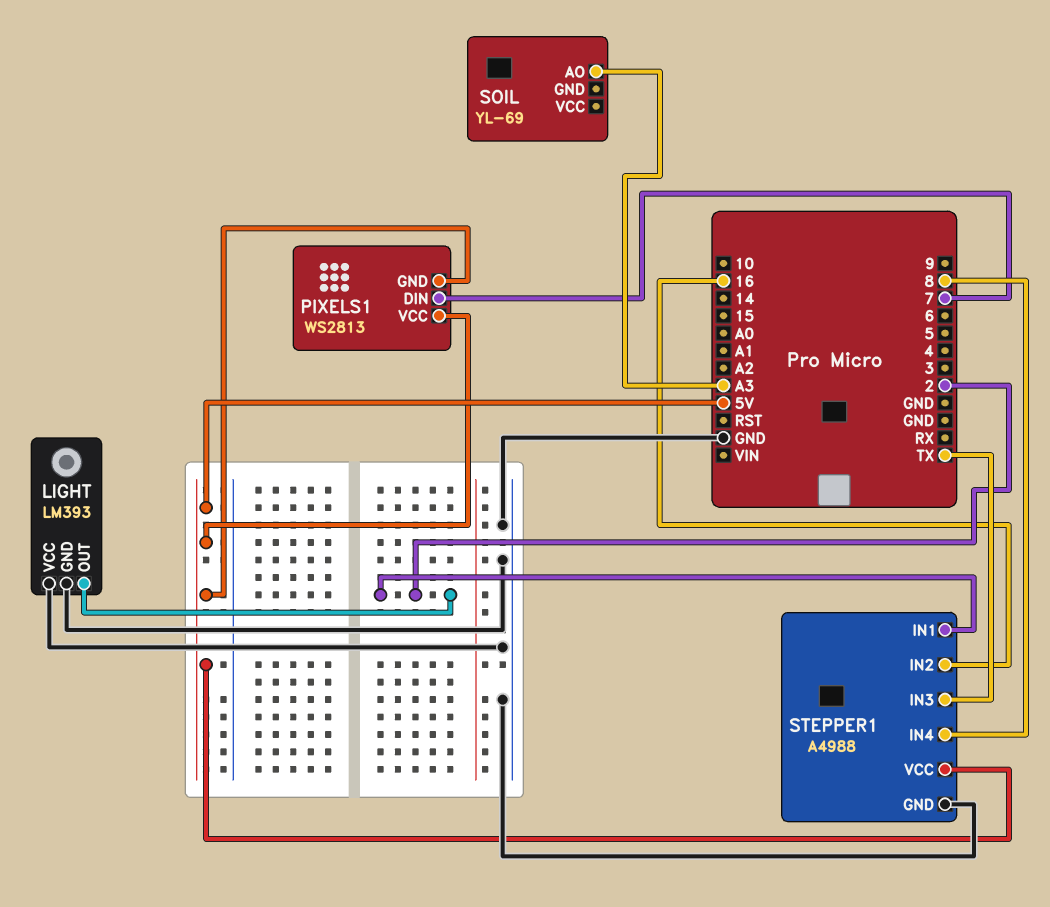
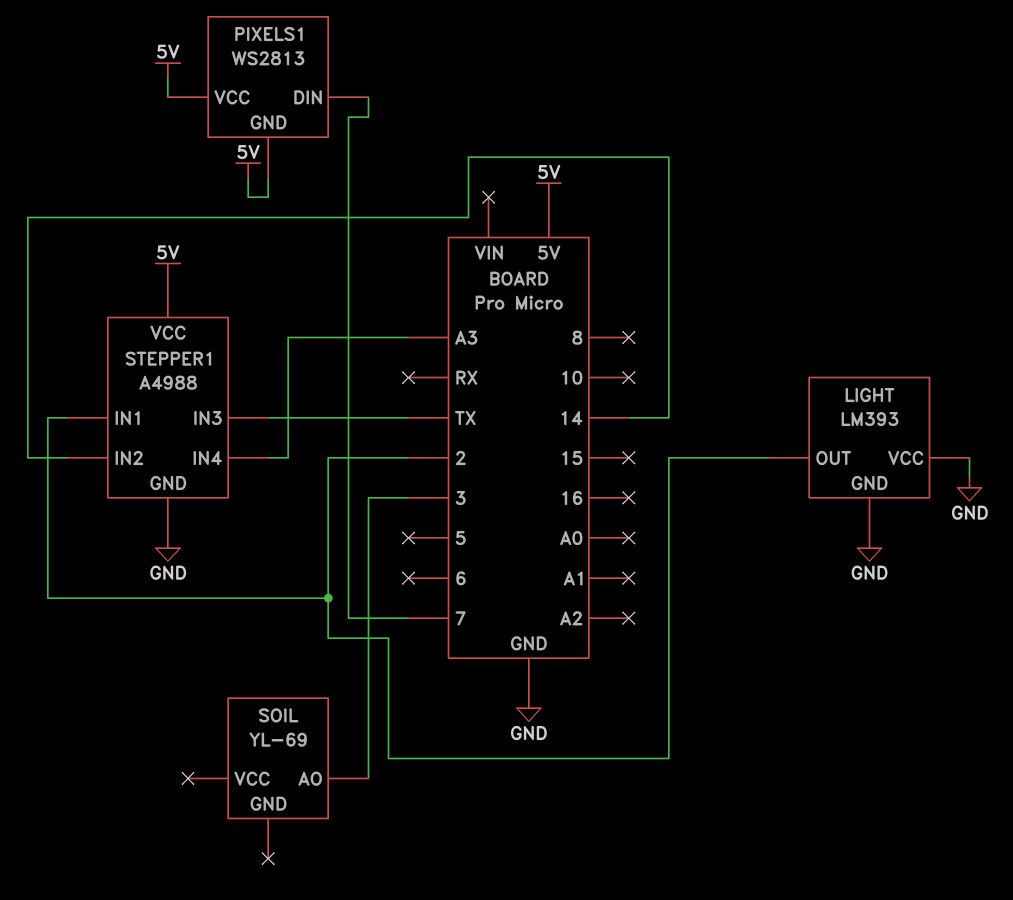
SOIL pin AO: A3 -> 3
STEPPER1 pin IN2: 16 -> 14
STEPPER1 pin IN4: 8 -> A3

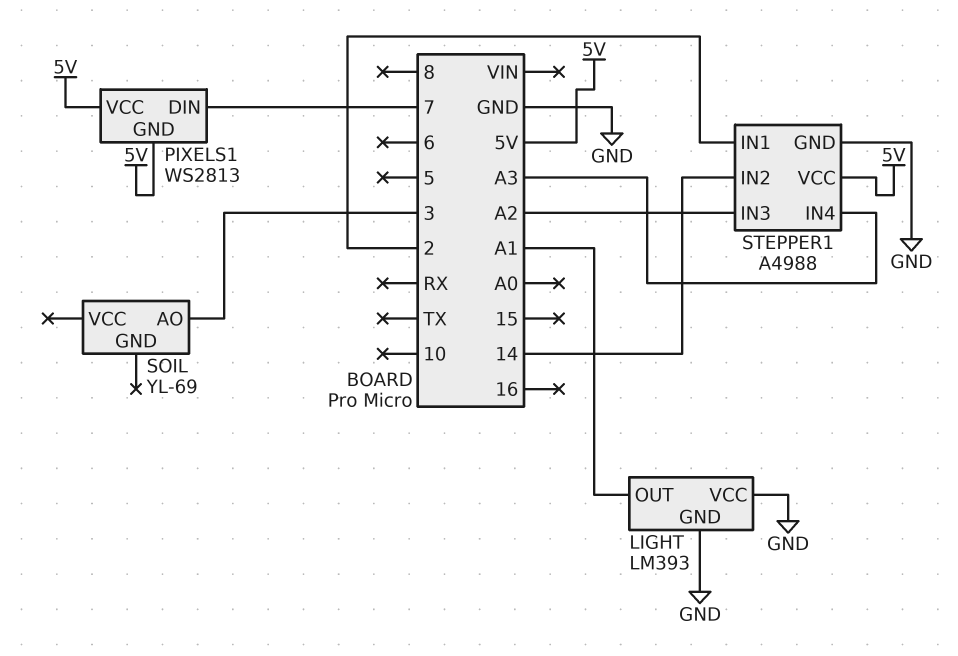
LIGHT pin OUT: 2 -> A1
STEPPER1 pin IN3: TX -> A2

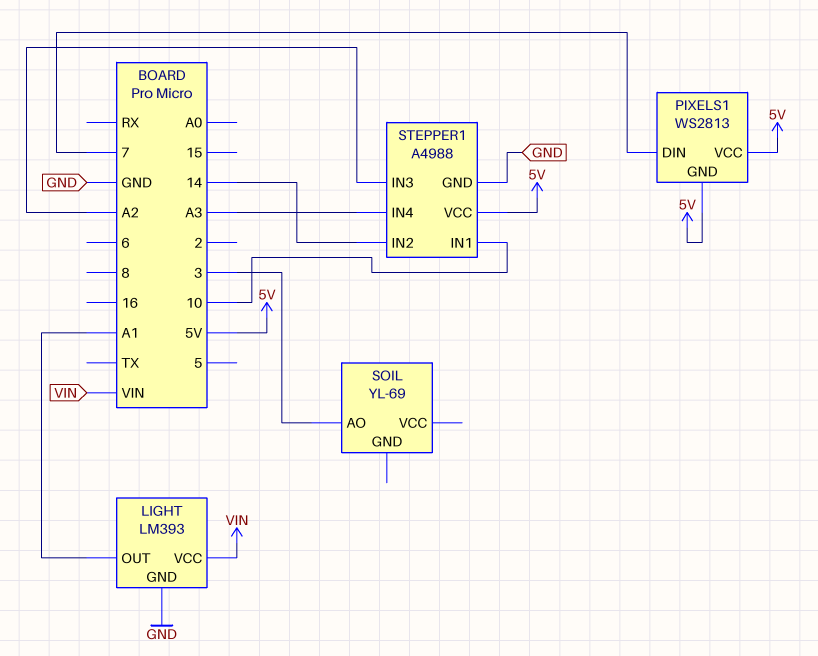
LIGHT pin VCC: GND -> VIN
STEPPER1 pin IN1: 2 -> 10

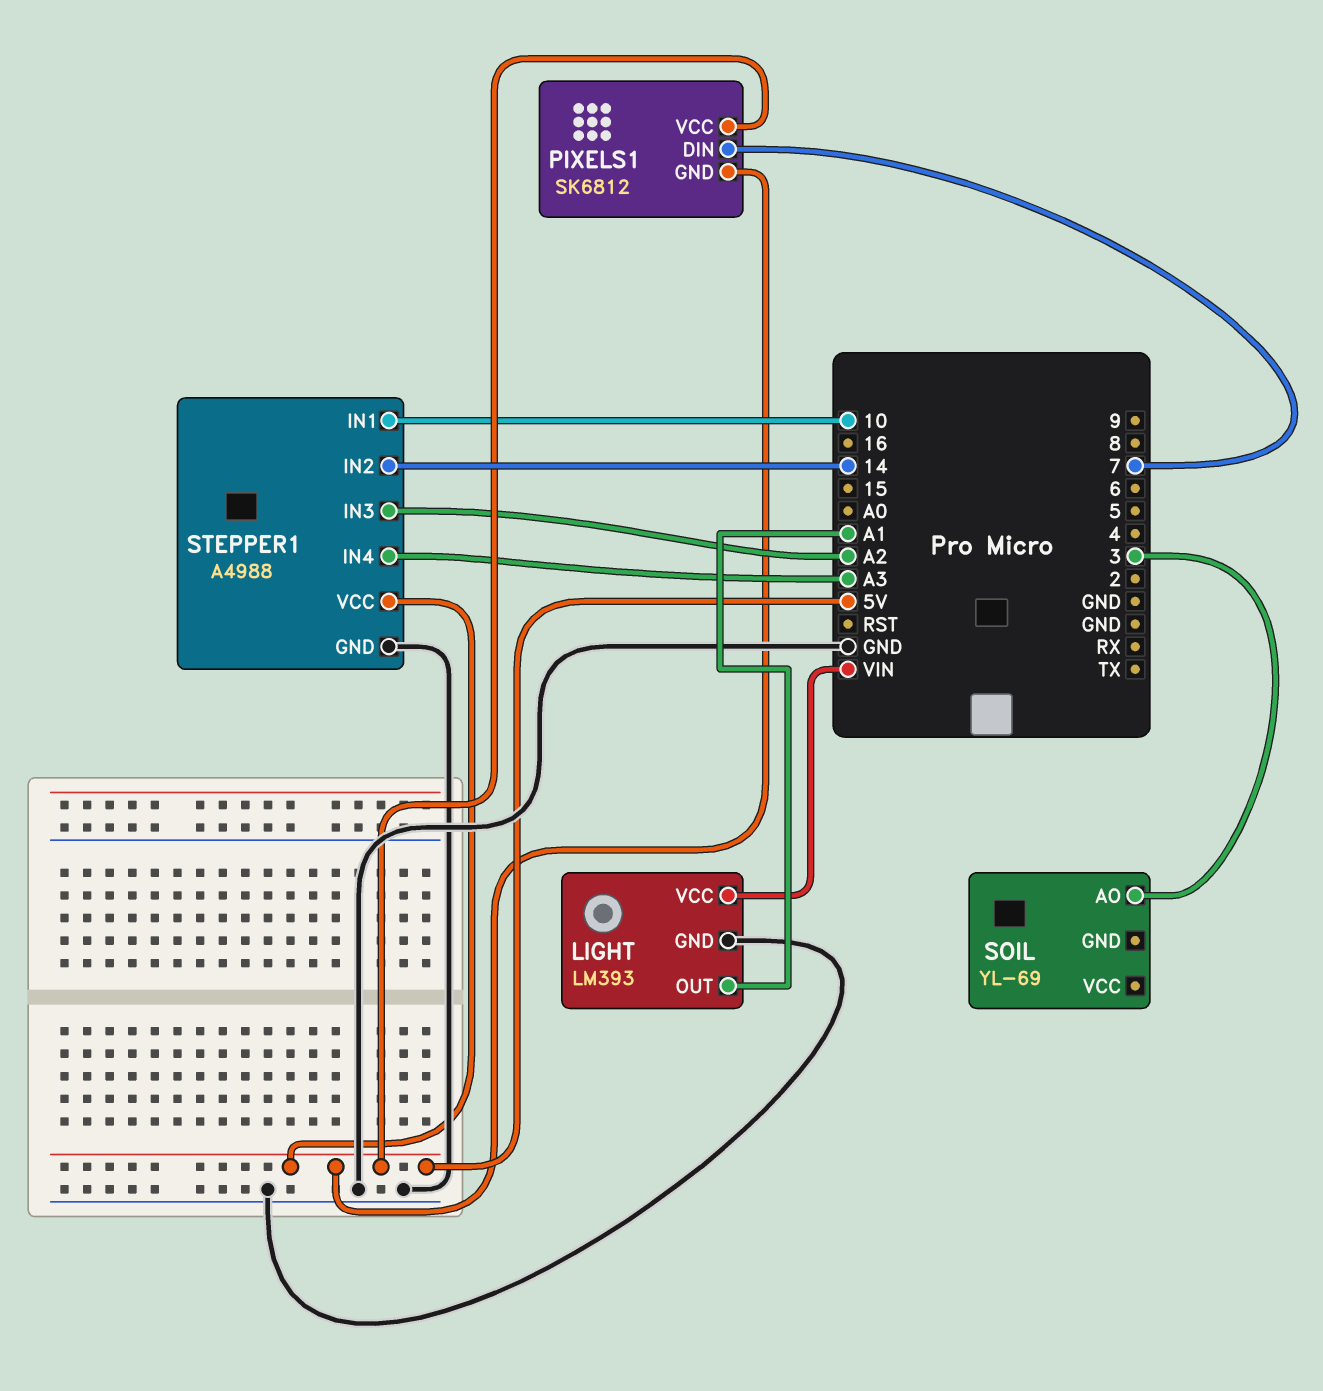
PIXELS1: WS2813 -> SK6812

